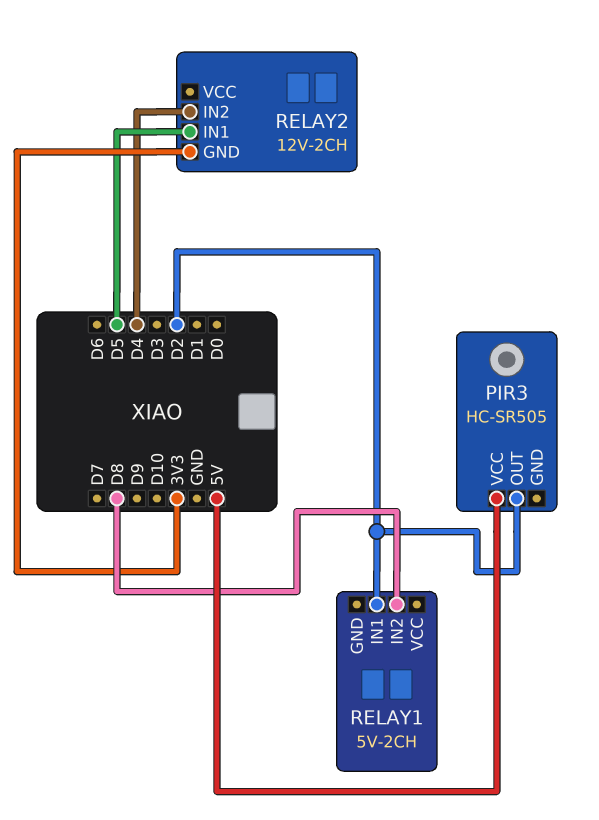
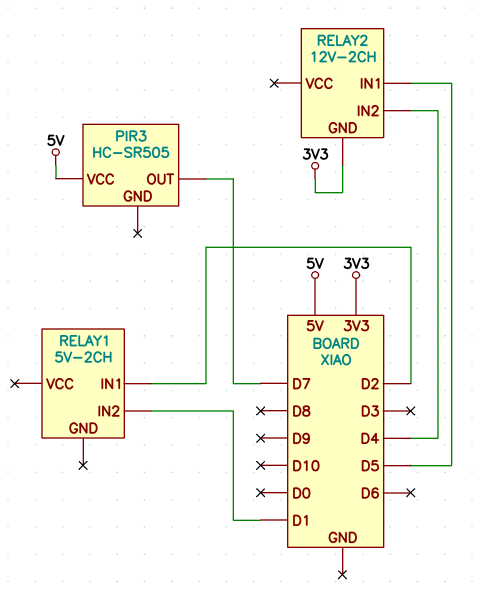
PIR3 pin OUT: D2 -> D7
RELAY1 pin IN2: D8 -> D1

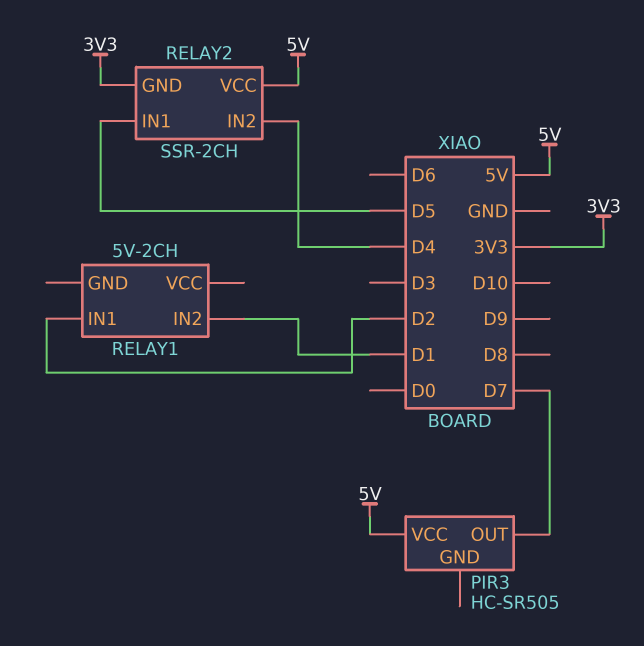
RELAY2: 12V-2CH -> SSR-2CH
RELAY2 pin VCC: none -> 5V

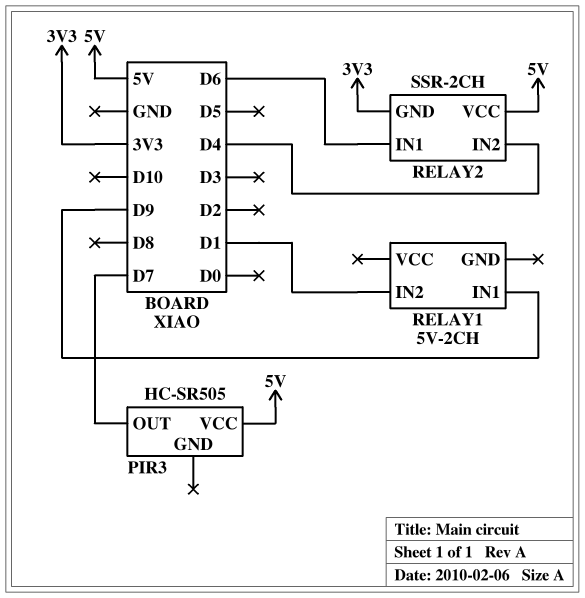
RELAY1 pin IN1: D2 -> D9
RELAY2 pin IN1: D5 -> D6

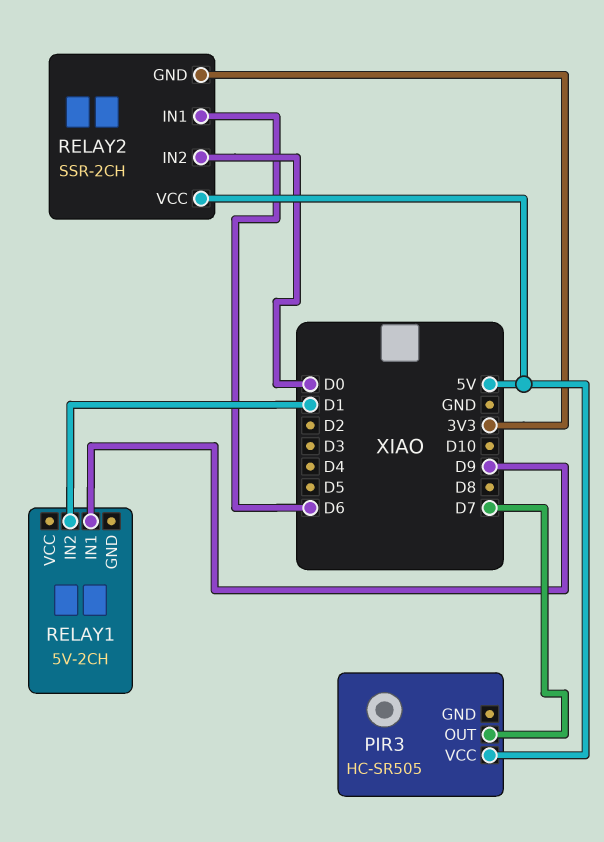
RELAY2 pin IN2: D4 -> D0

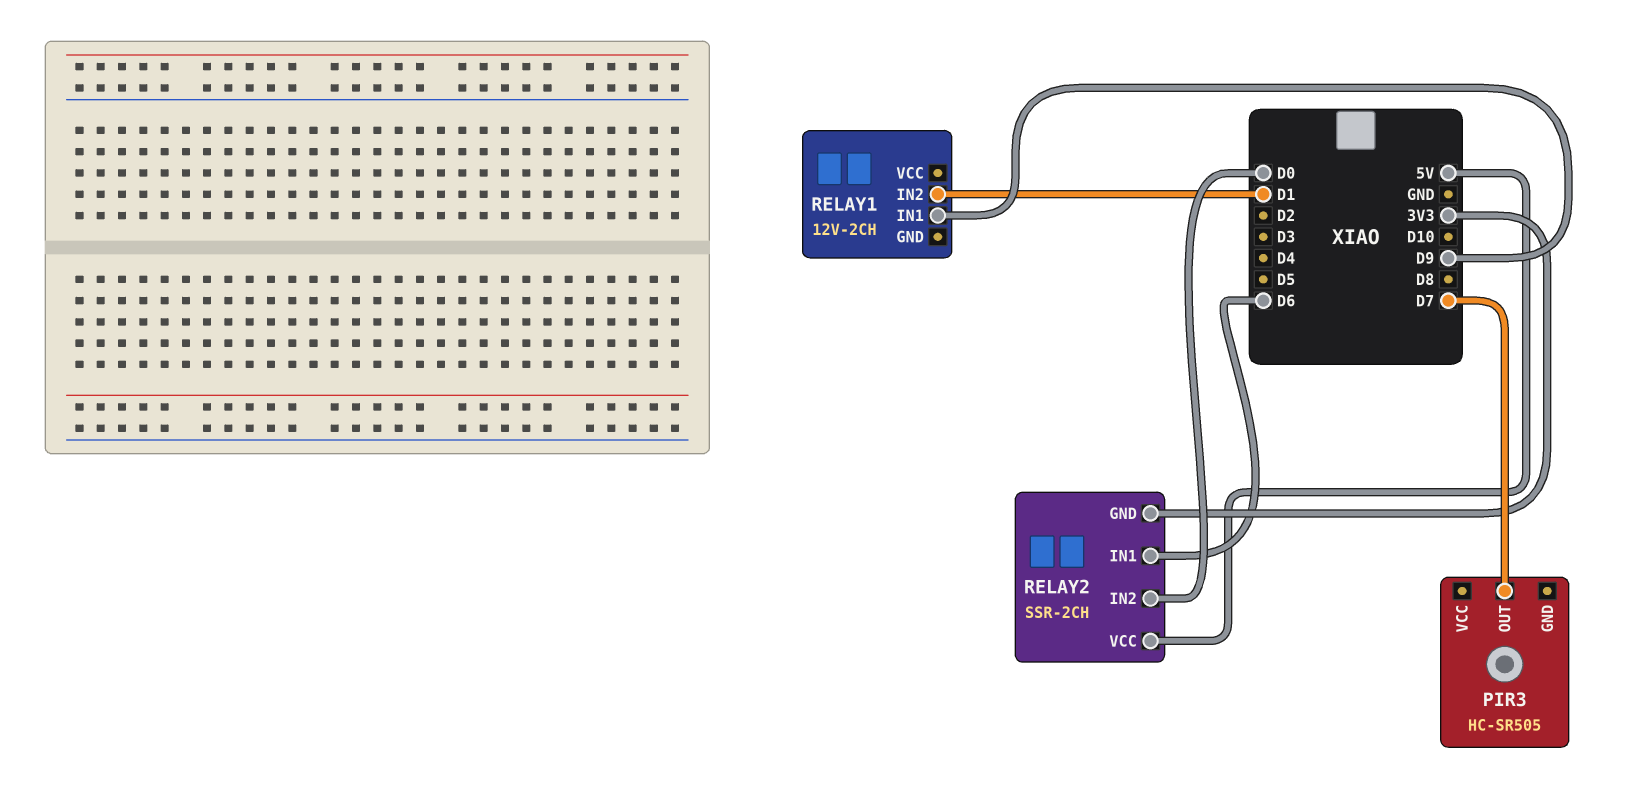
PIR3 pin VCC: 5V -> none
RELAY1: 5V-2CH -> 12V-2CH

